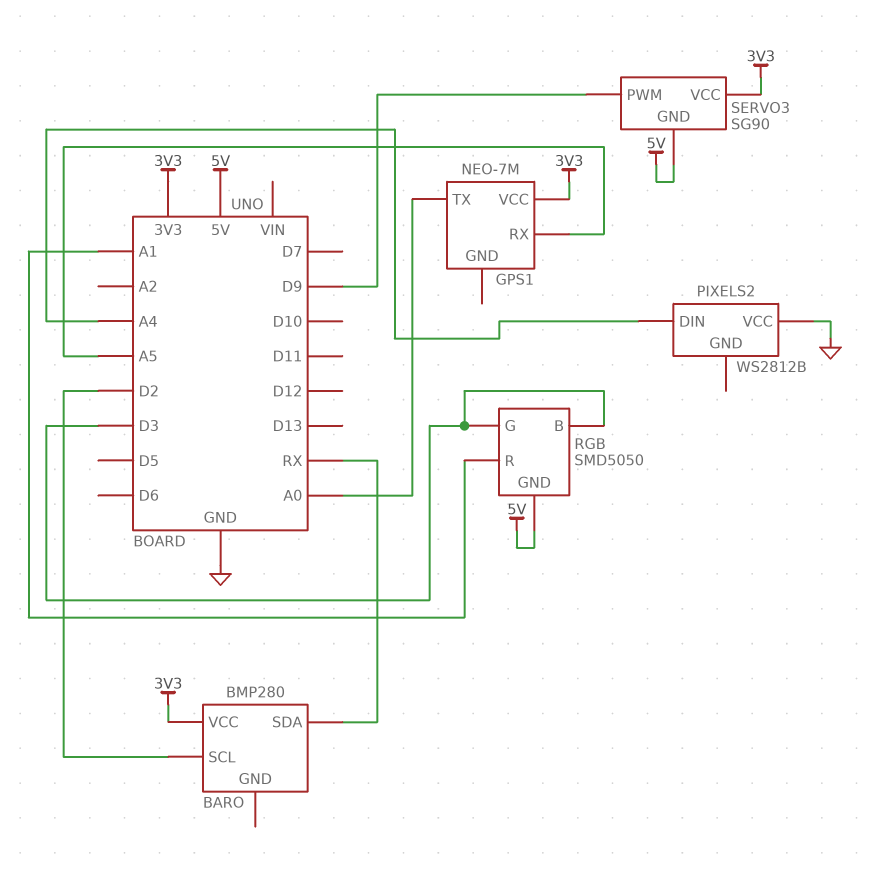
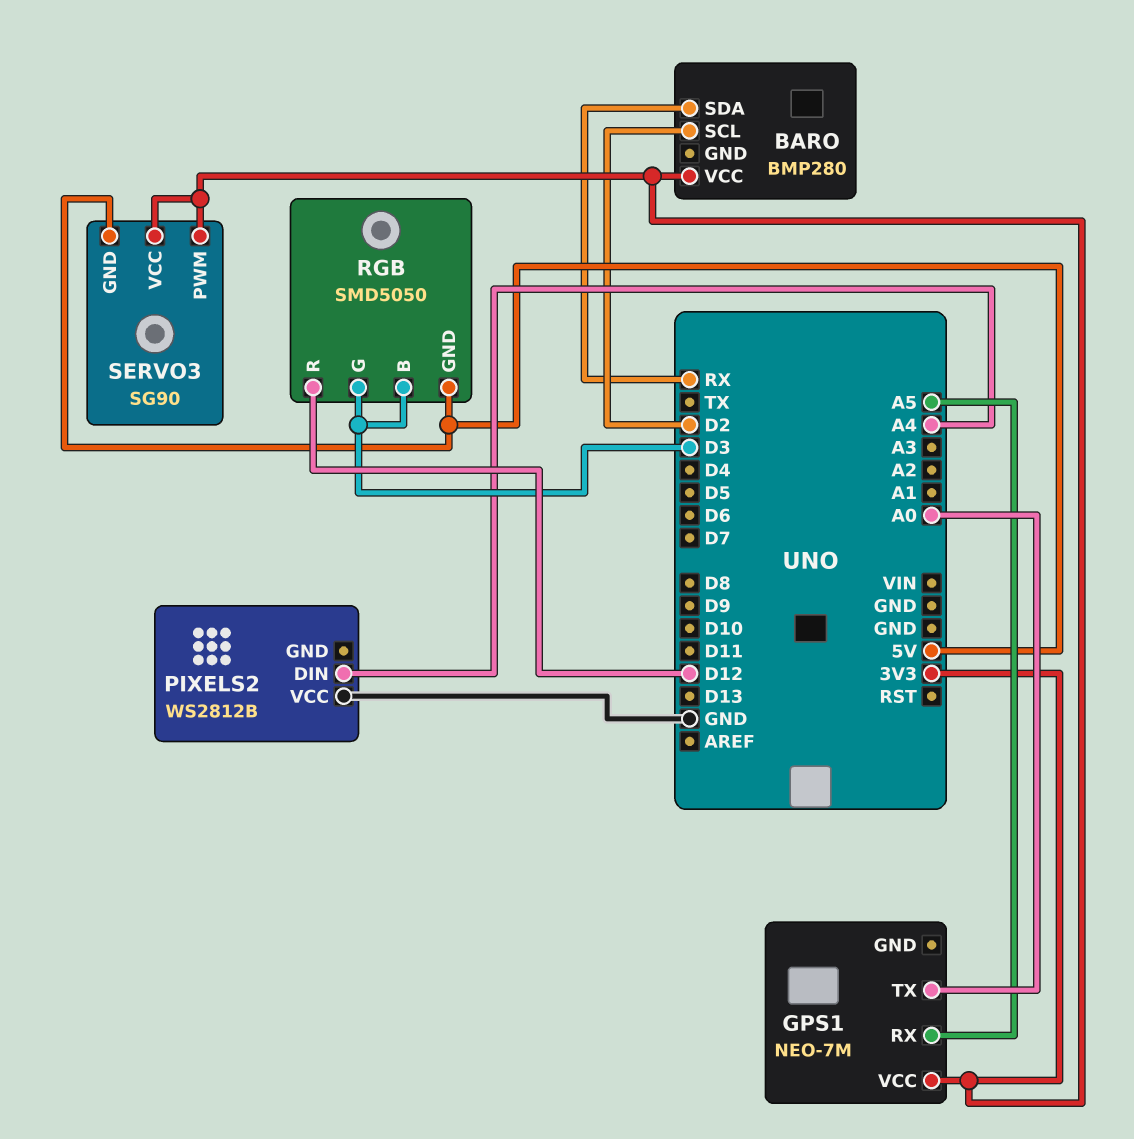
RGB pin R: A1 -> D12
SERVO3 pin PWM: D9 -> 3V3

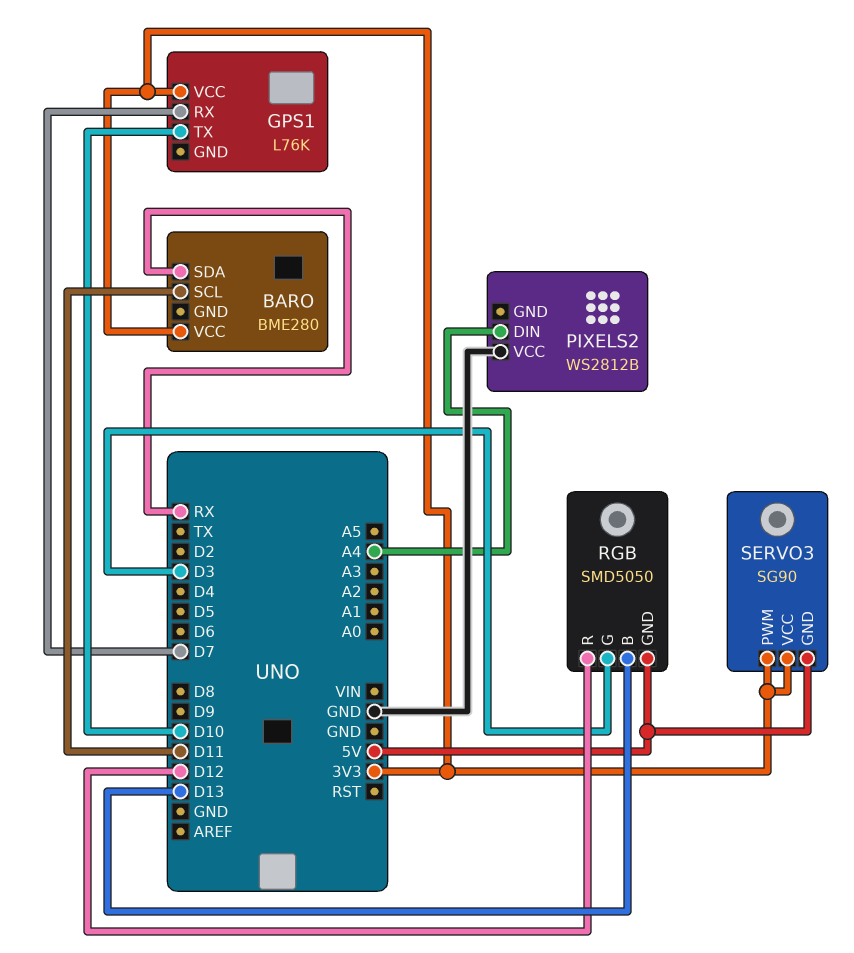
BARO: BMP280 -> BME280
BARO pin SCL: D2 -> D11
GPS1: NEO-7M -> L76K
GPS1 pin RX: A5 -> D7
GPS1 pin TX: A0 -> D10
RGB pin B: D3 -> D13

